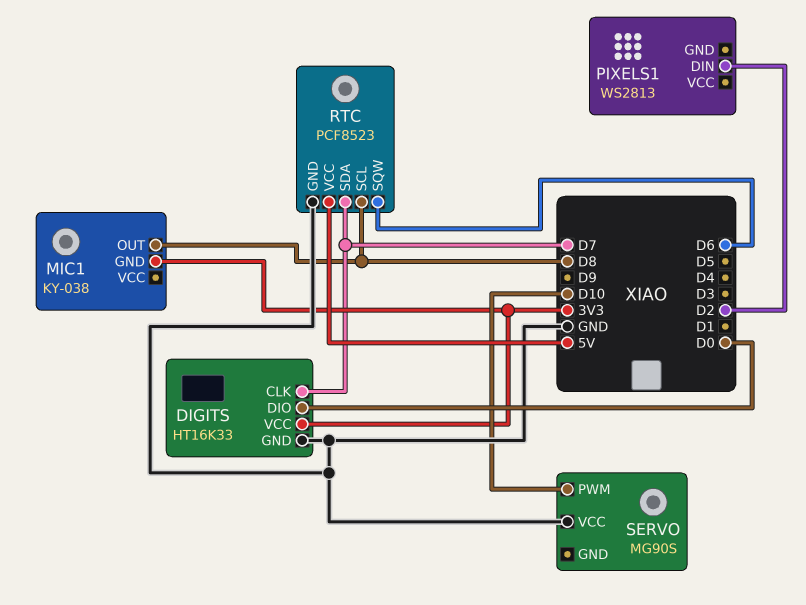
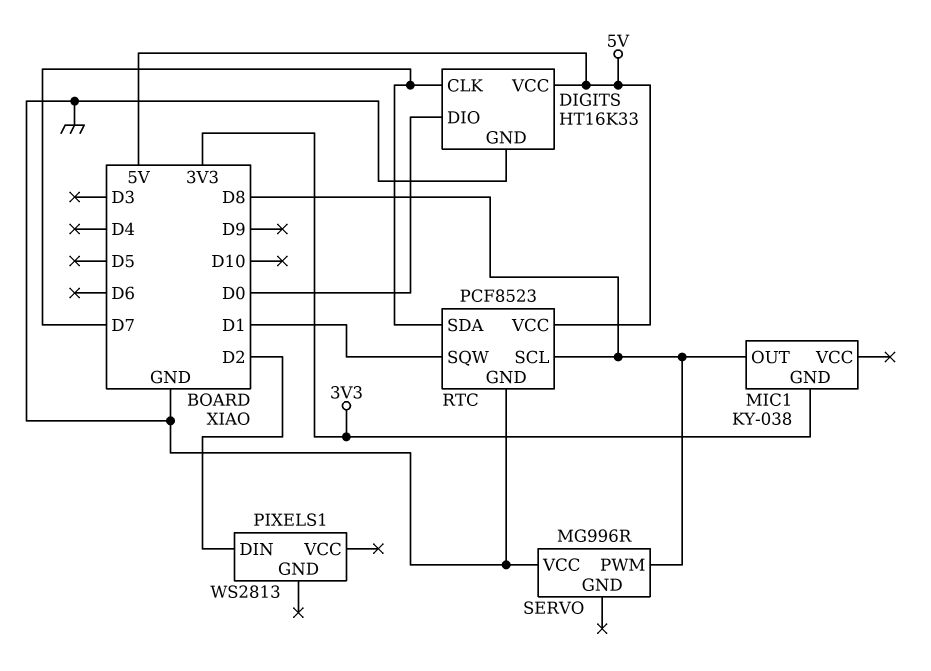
DIGITS pin VCC: 3V3 -> 5V
RTC pin SQW: D6 -> D1
SERVO: MG90S -> MG996R
SERVO pin PWM: D10 -> D8

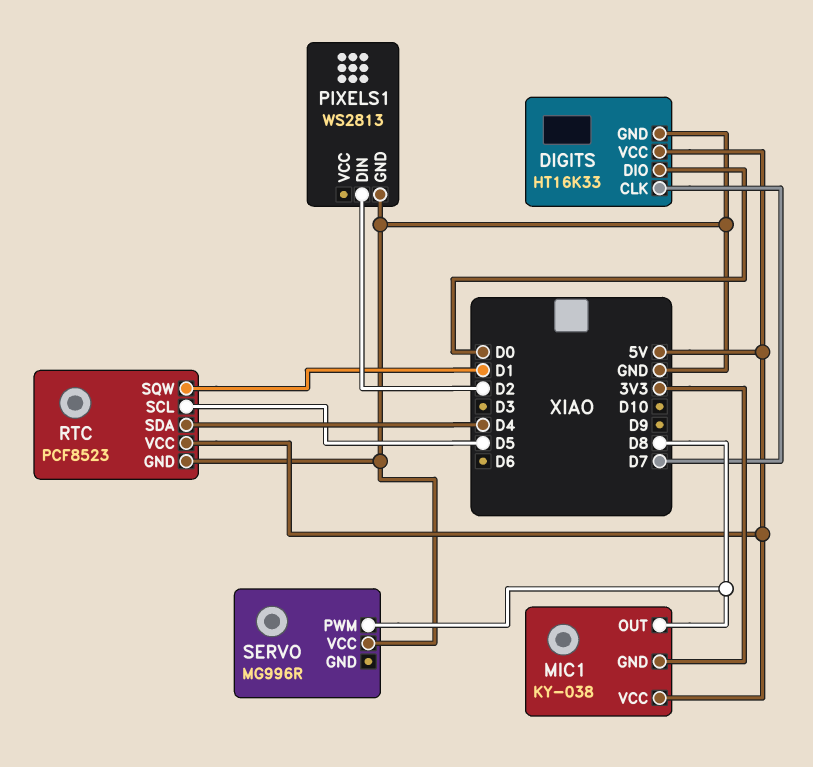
MIC1 pin VCC: none -> 5V
PIXELS1 pin GND: none -> GND
RTC pin SCL: D8 -> D5
RTC pin SDA: D7 -> D4

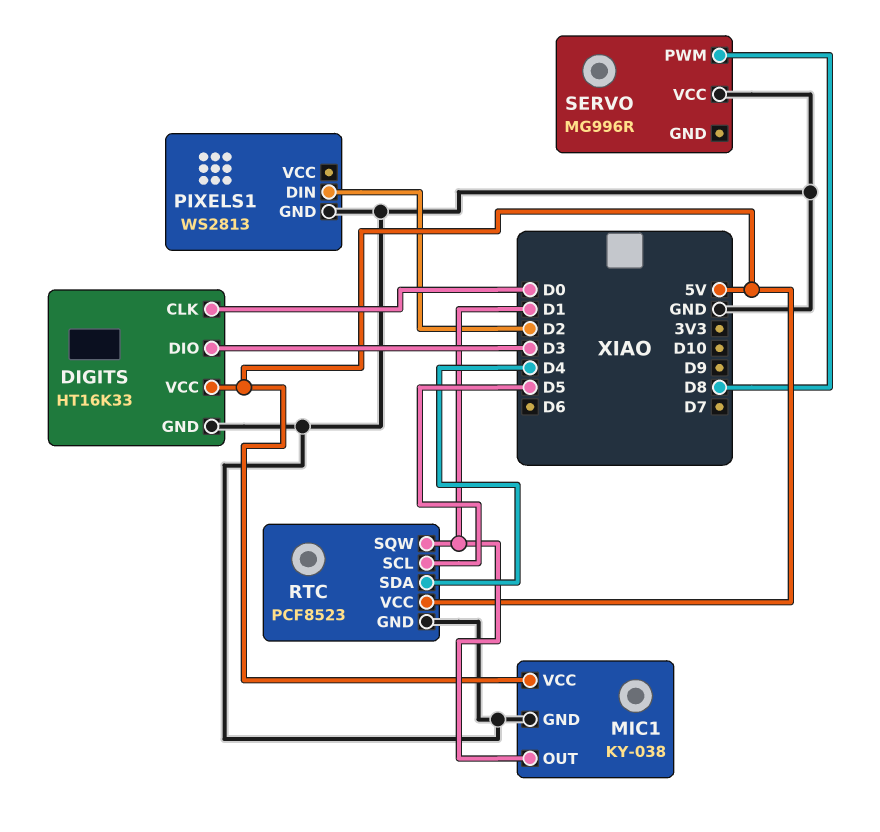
DIGITS pin CLK: D7 -> D0
DIGITS pin DIO: D0 -> D3
MIC1 pin GND: 3V3 -> GND
MIC1 pin OUT: D8 -> D1

